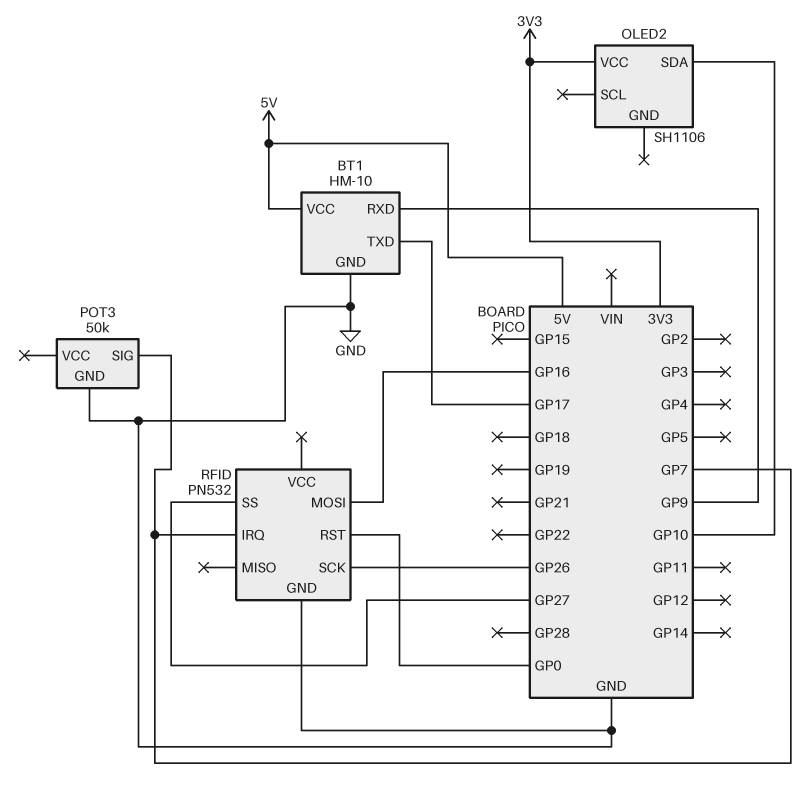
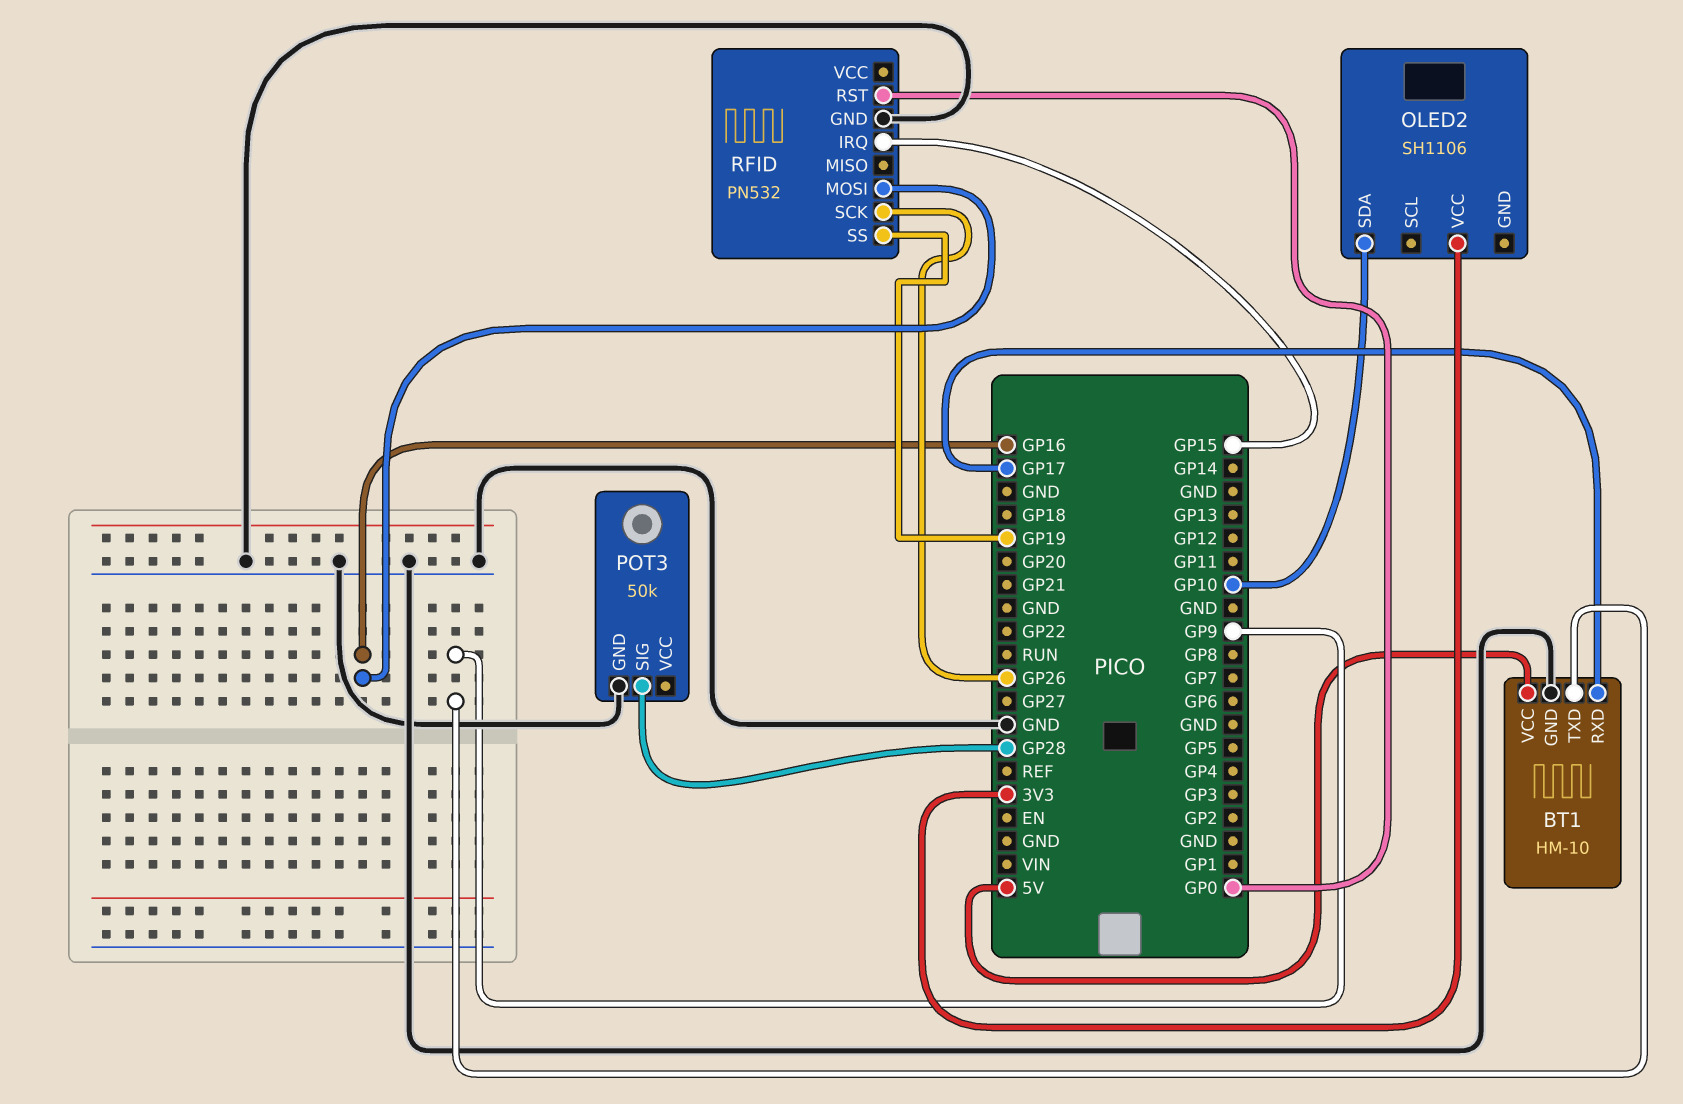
BT1 pin RXD: GP9 -> GP17
BT1 pin TXD: GP17 -> GP9
POT3 pin SIG: GP7 -> GP28
RFID pin IRQ: GP7 -> GP15
RFID pin SS: GP27 -> GP19

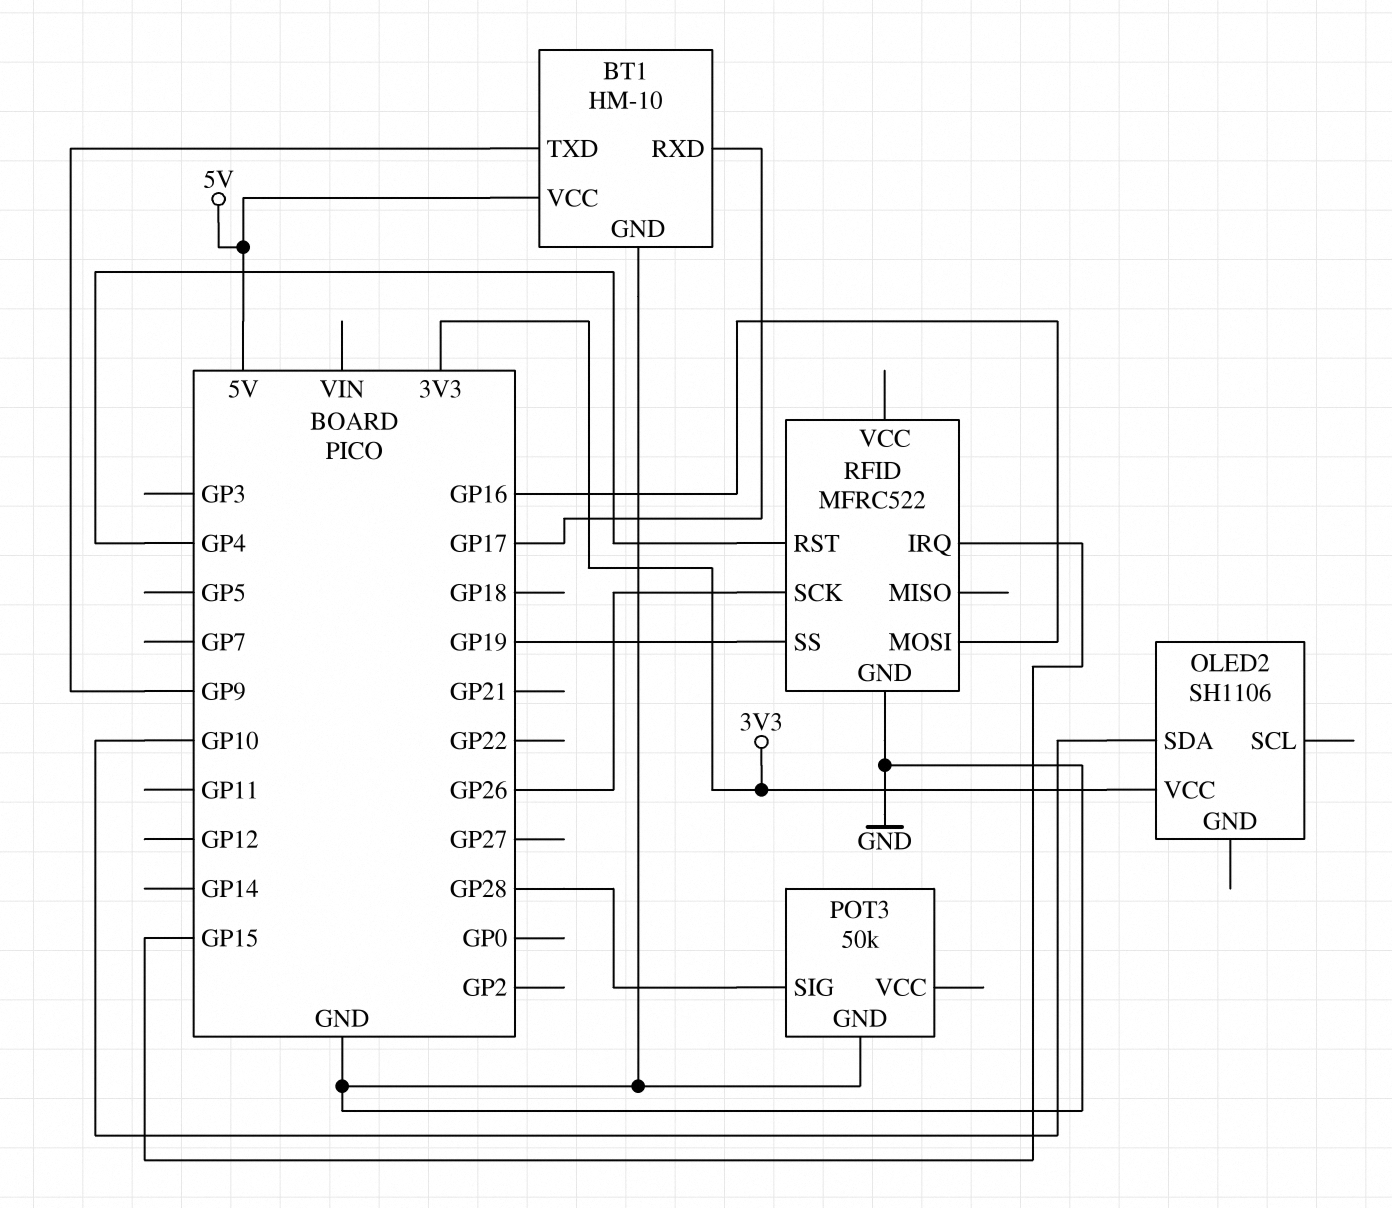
RFID: PN532 -> MFRC522
RFID pin RST: GP0 -> GP4

